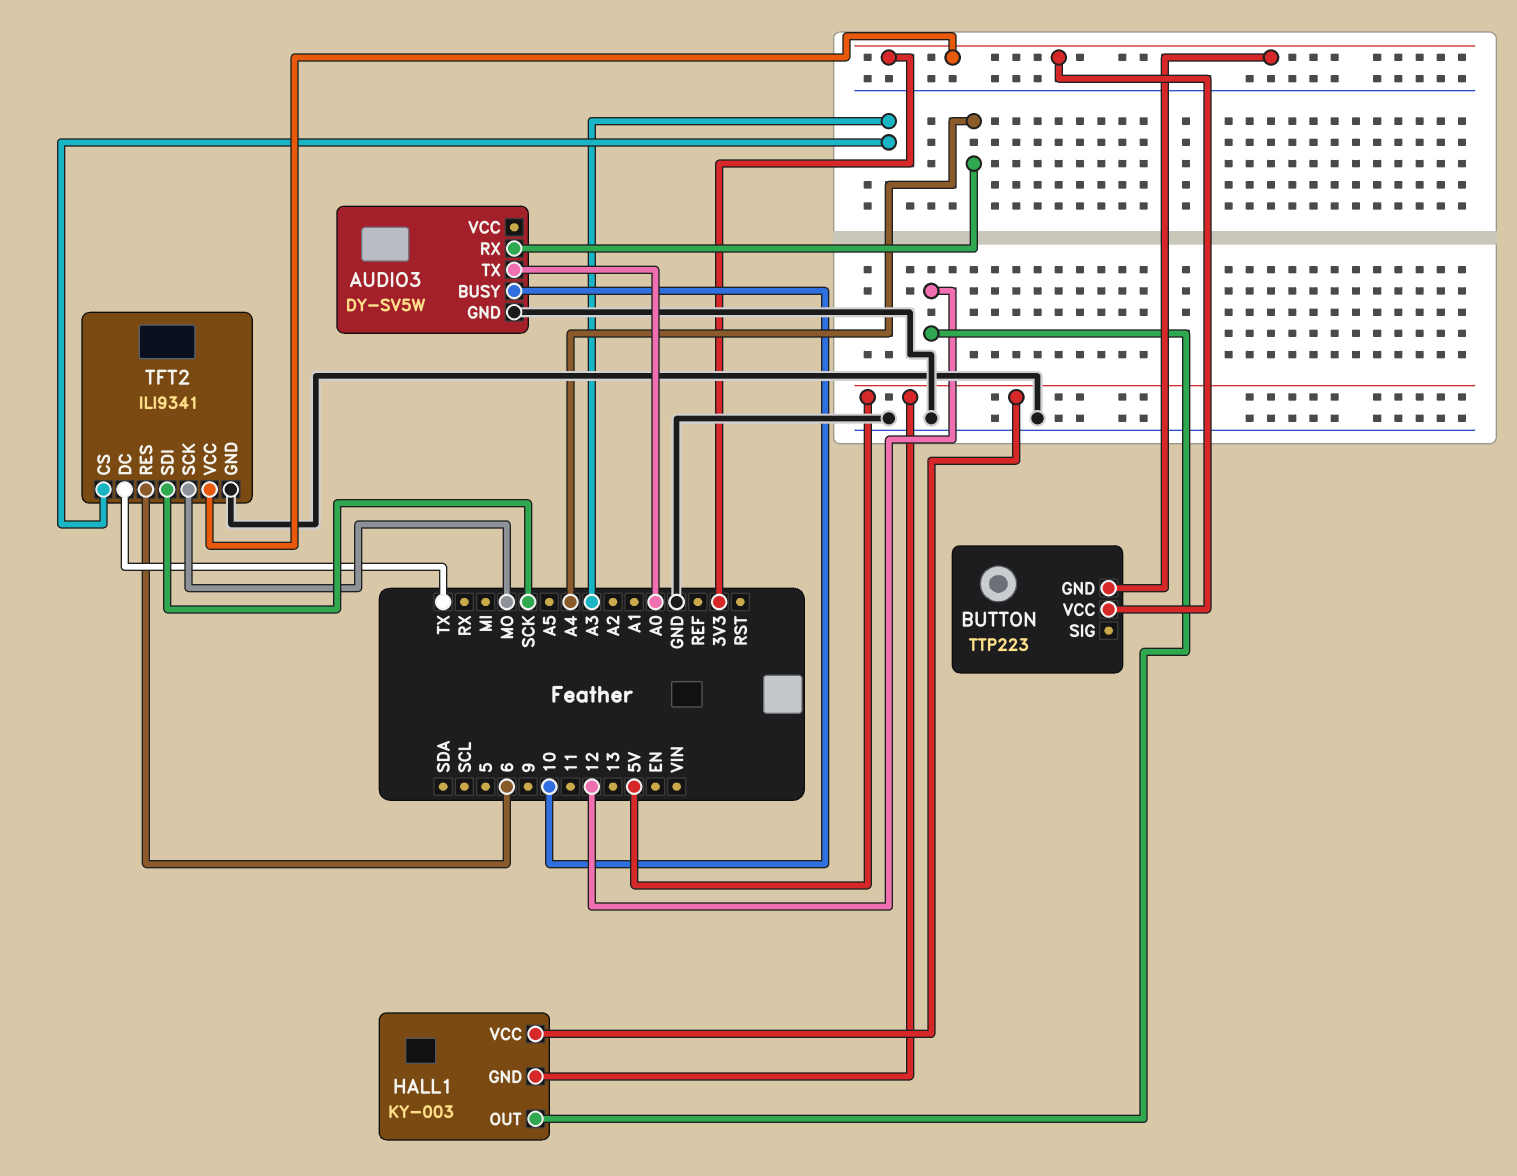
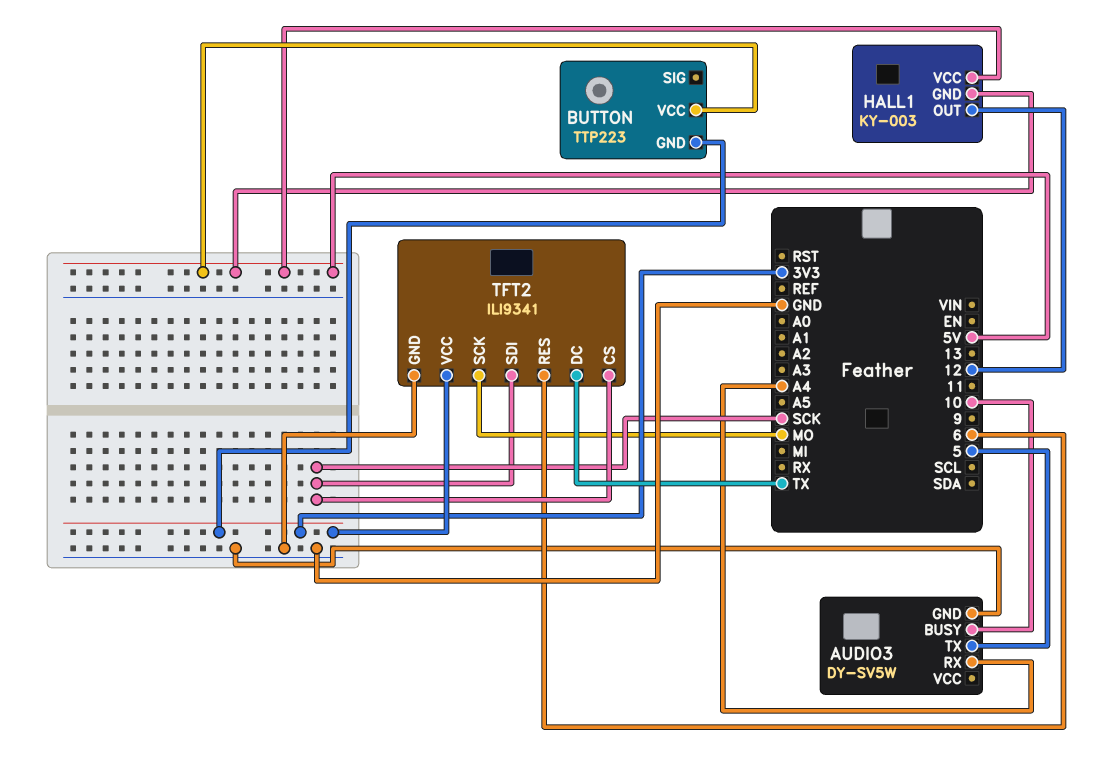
AUDIO3 pin TX: A0 -> 5
BUTTON pin VCC: 3V3 -> 5V
TFT2 pin CS: A3 -> SCK

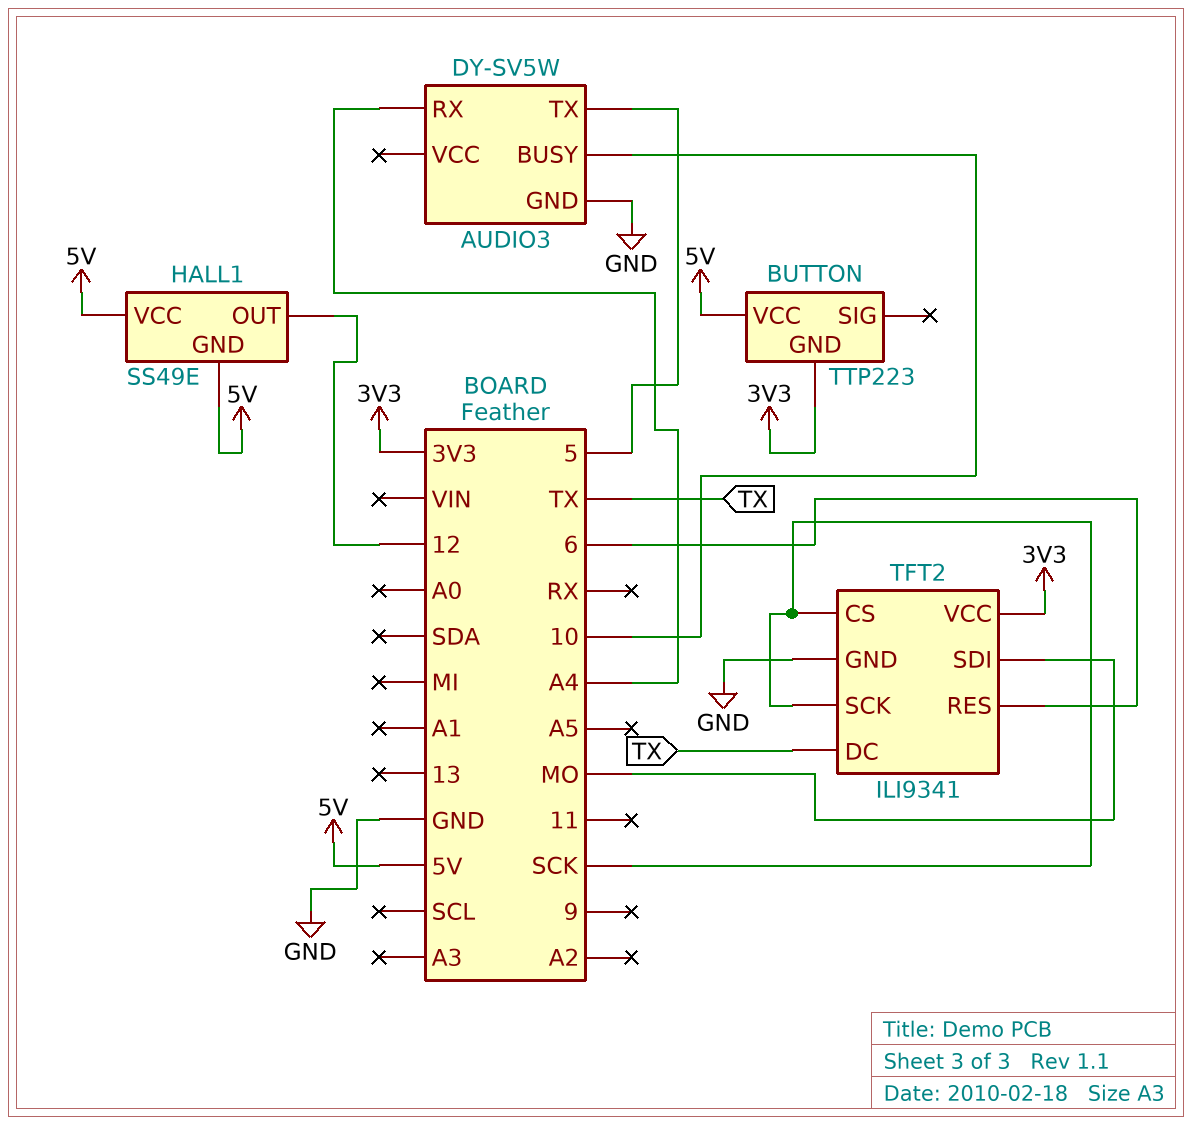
HALL1: KY-003 -> SS49E
TFT2 pin SCK: MO -> SCK
TFT2 pin SDI: SCK -> MO

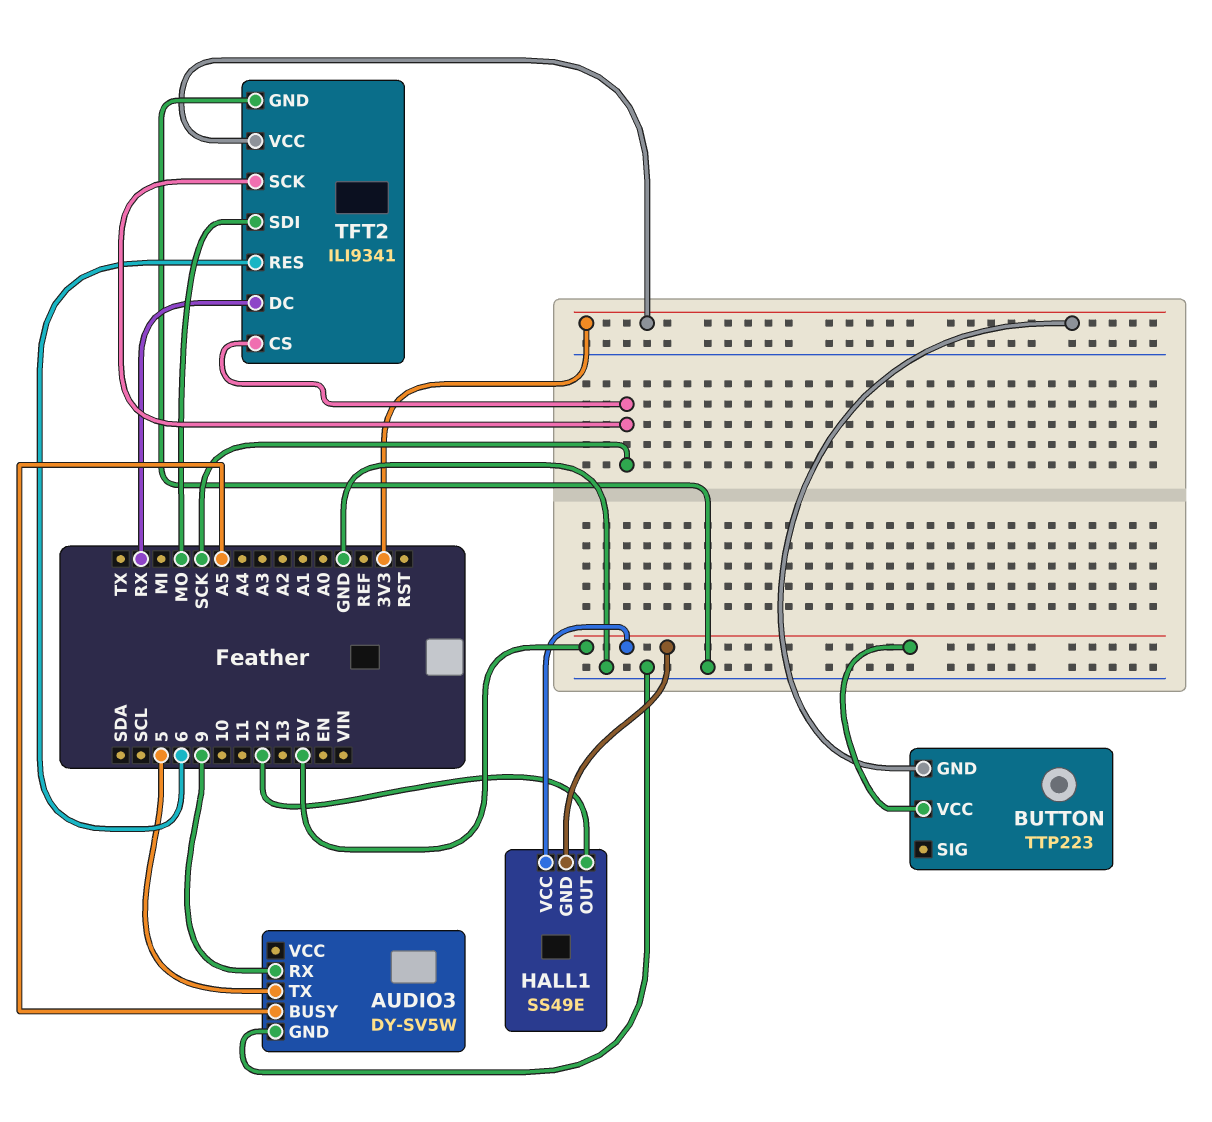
AUDIO3 pin BUSY: 10 -> A5
AUDIO3 pin RX: A4 -> 9
TFT2 pin DC: TX -> RX

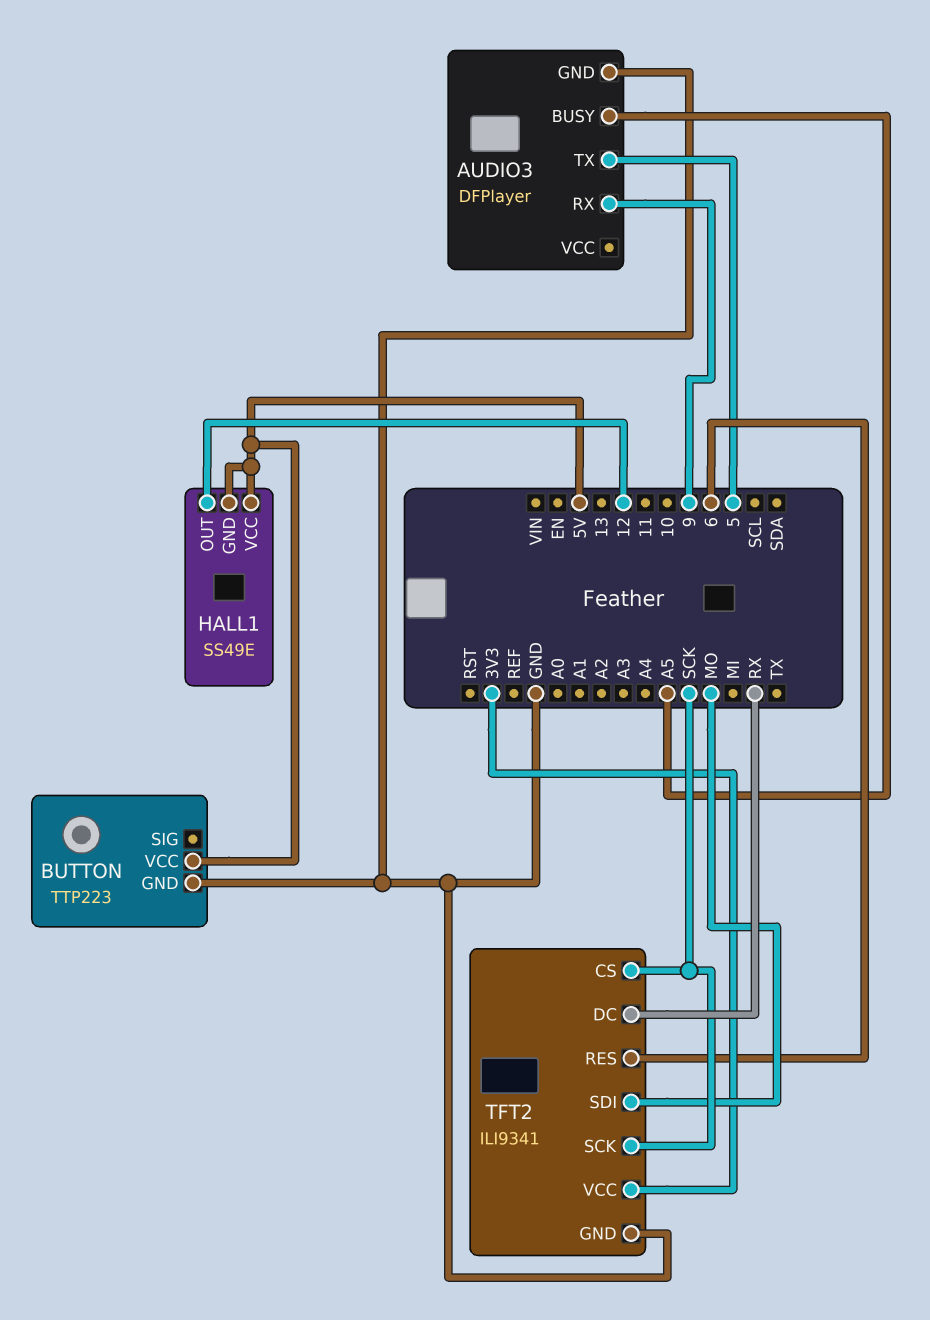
AUDIO3: DY-SV5W -> DFPlayer
BUTTON pin GND: 3V3 -> GND

